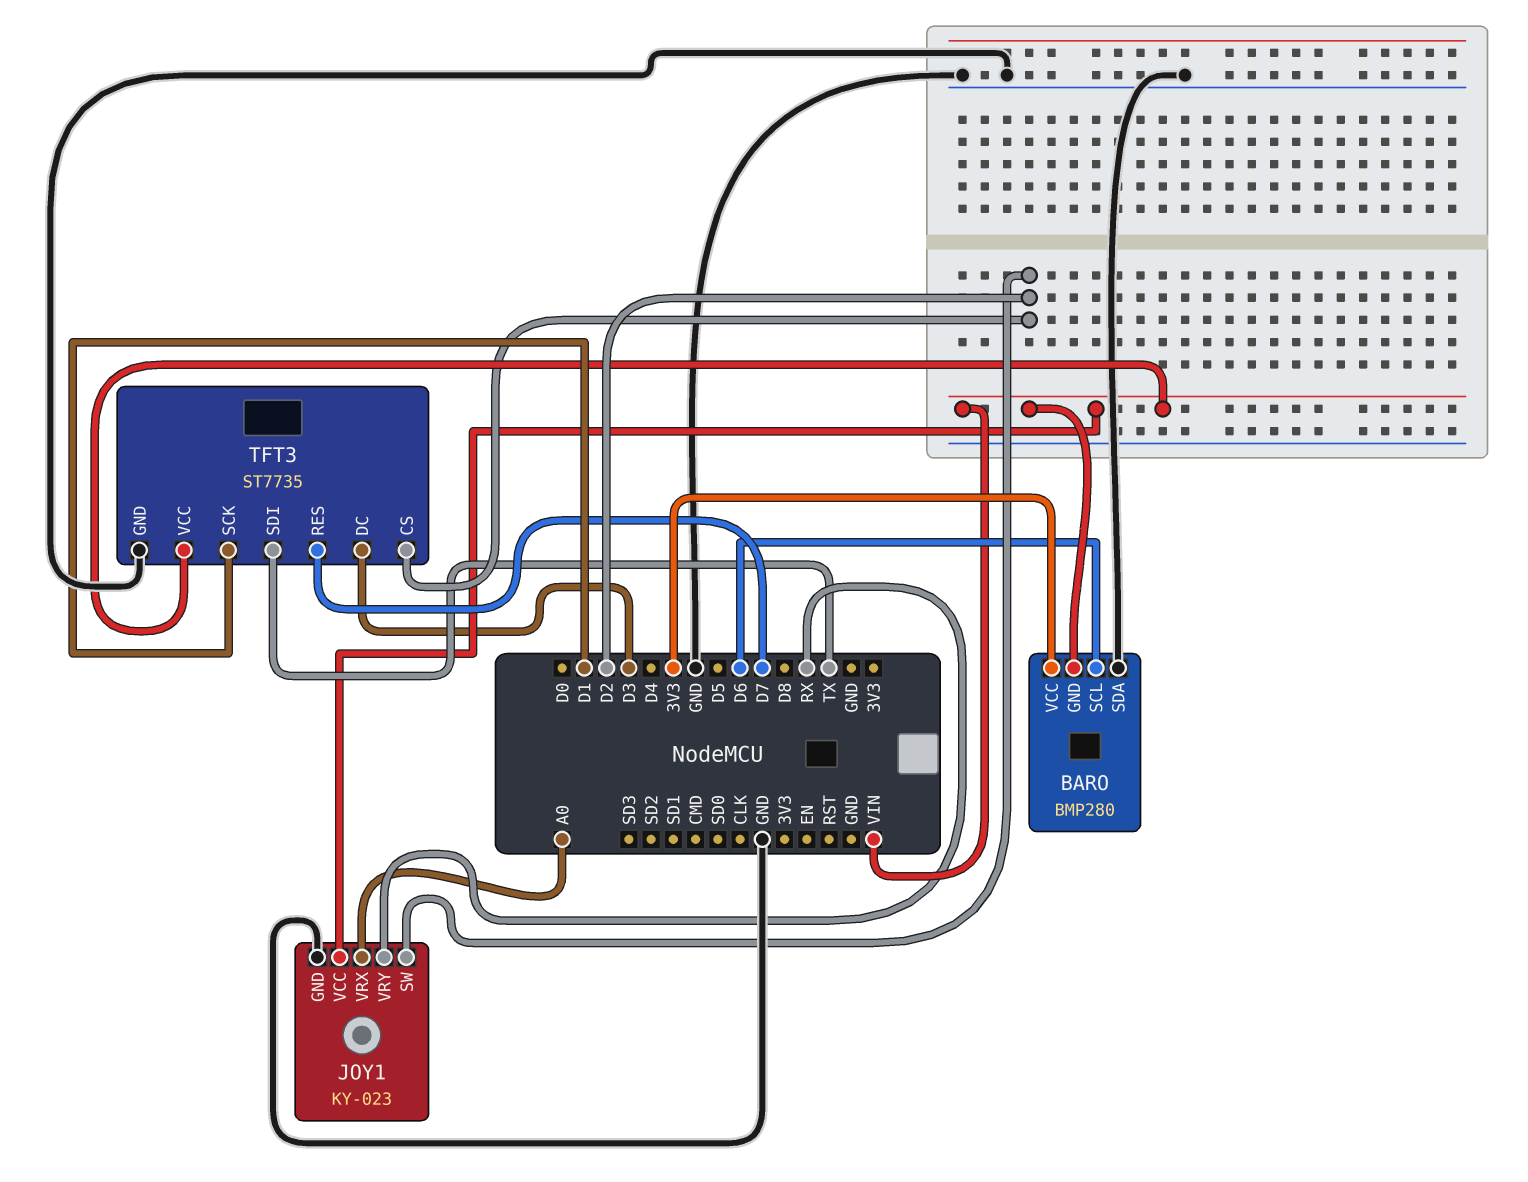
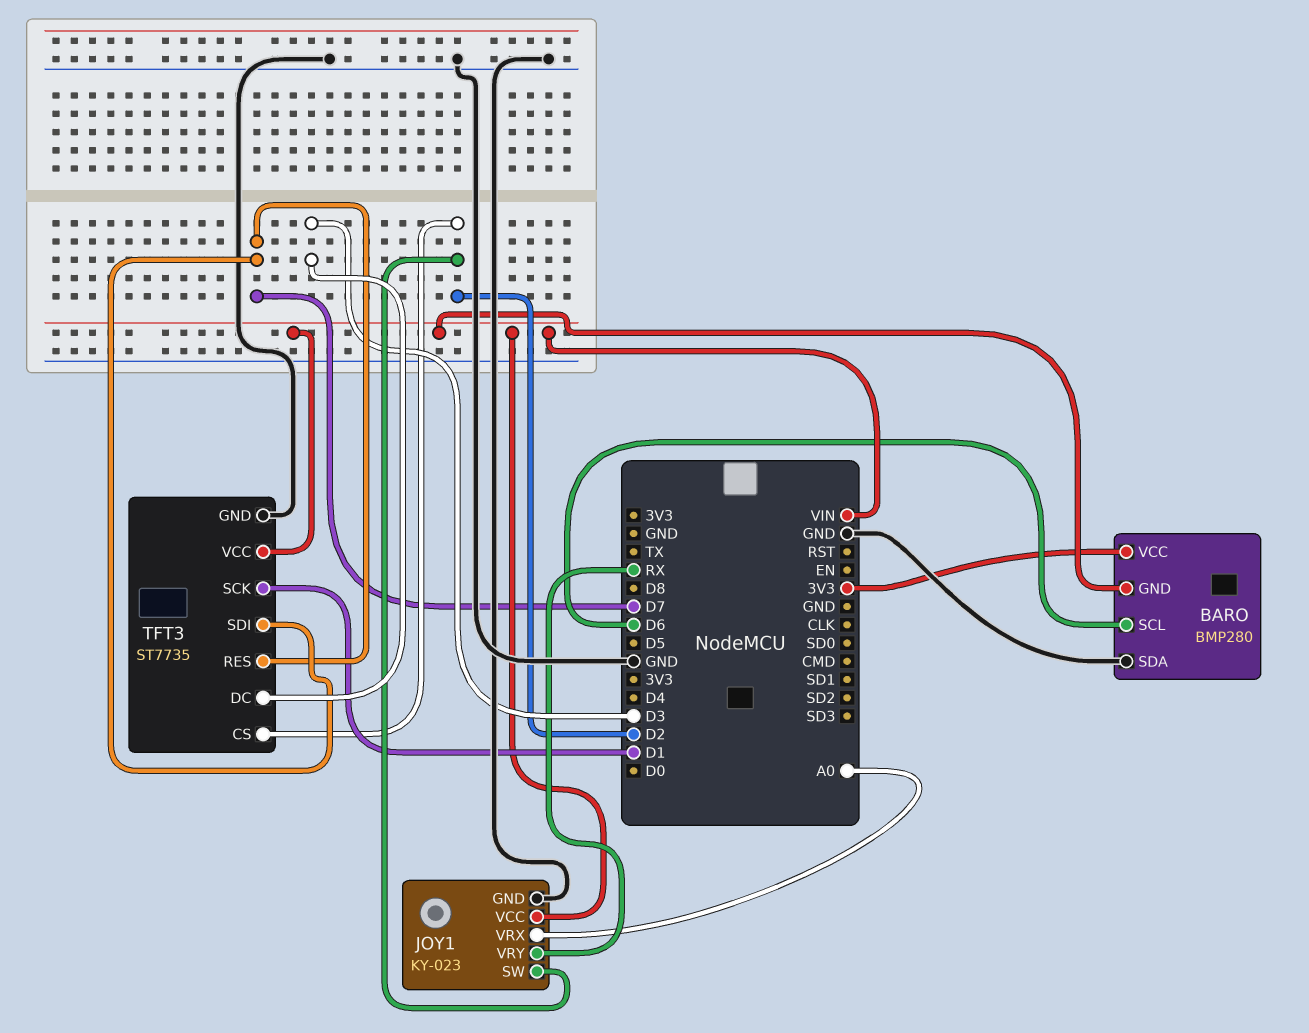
TFT3 pin SDI: TX -> D7

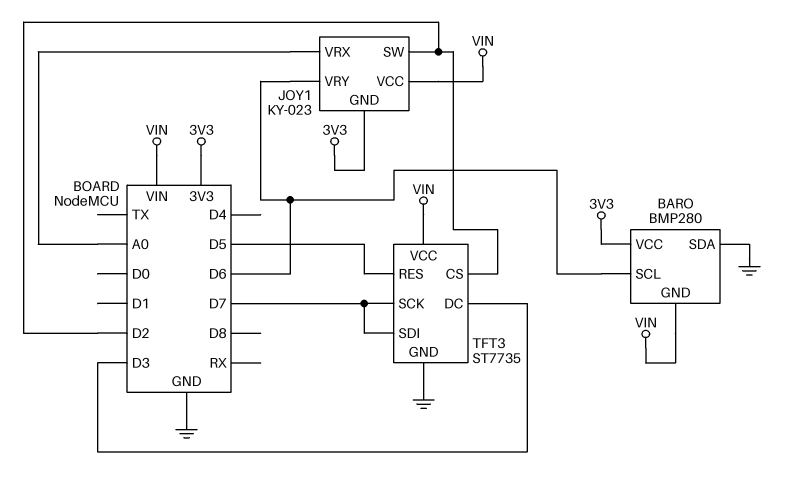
JOY1 pin GND: GND -> 3V3
JOY1 pin VRY: RX -> D6
TFT3 pin RES: D7 -> D5
TFT3 pin SCK: D1 -> D7

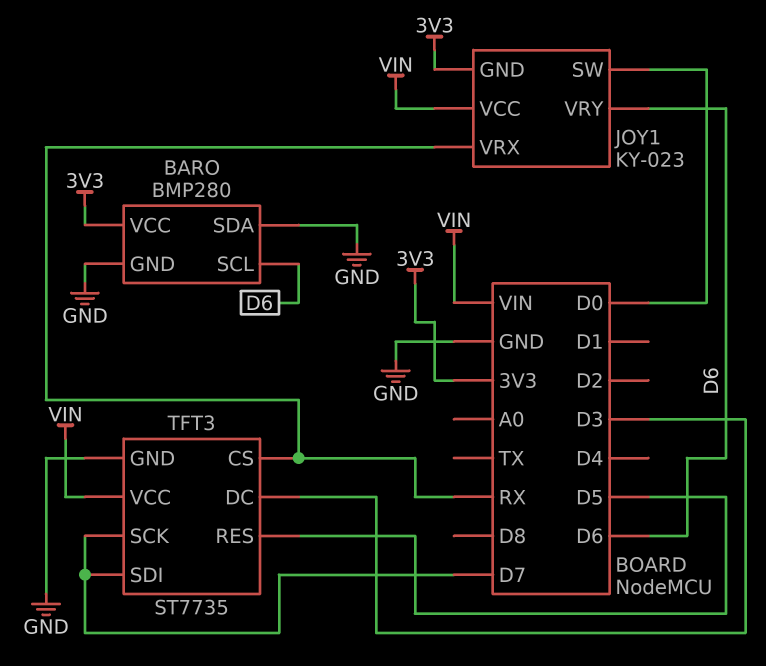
BARO pin GND: VIN -> GND
JOY1 pin SW: D2 -> D0
JOY1 pin VRX: A0 -> RX
TFT3 pin CS: D2 -> RX

